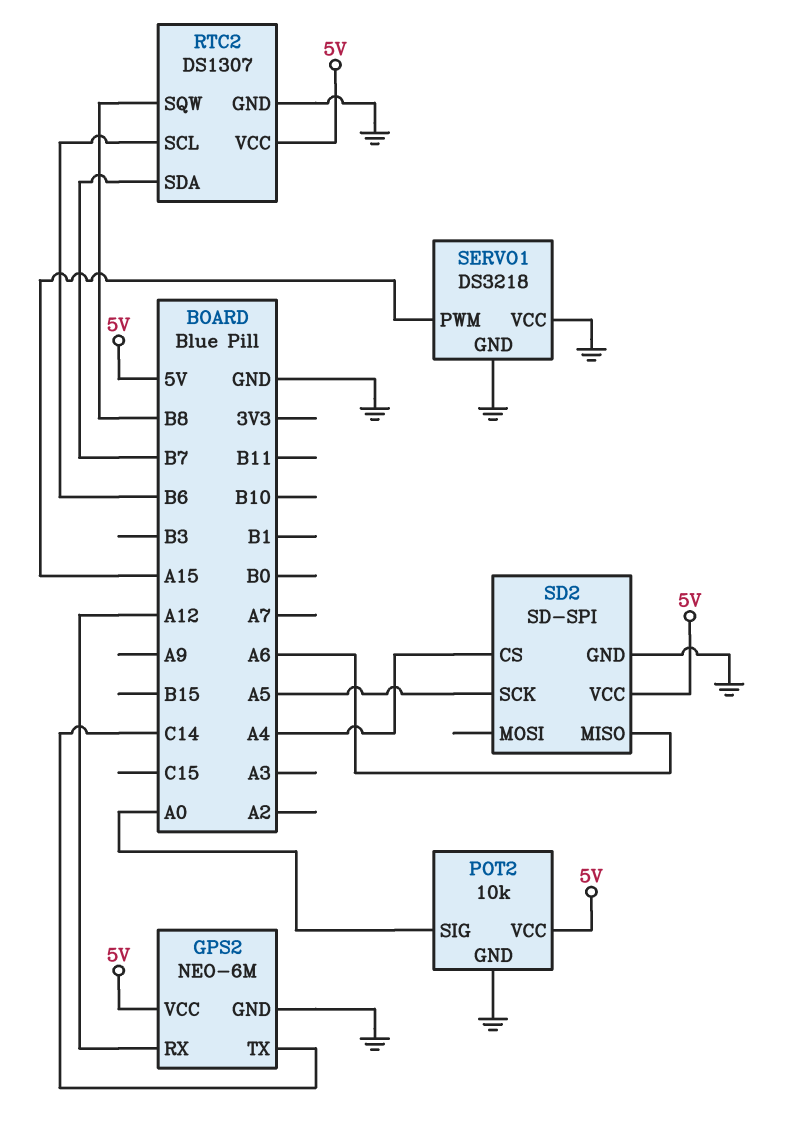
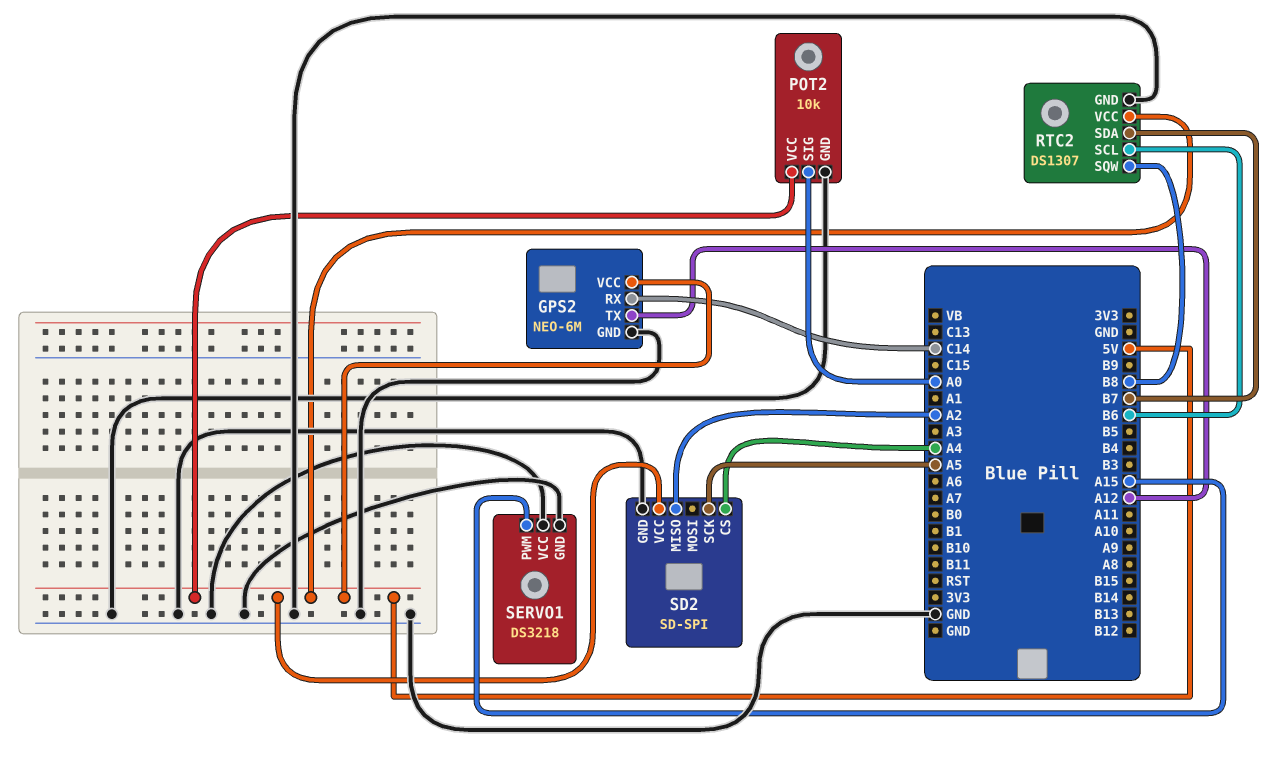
GPS2 pin RX: A12 -> C14
GPS2 pin TX: C14 -> A12
SD2 pin MISO: A6 -> A2

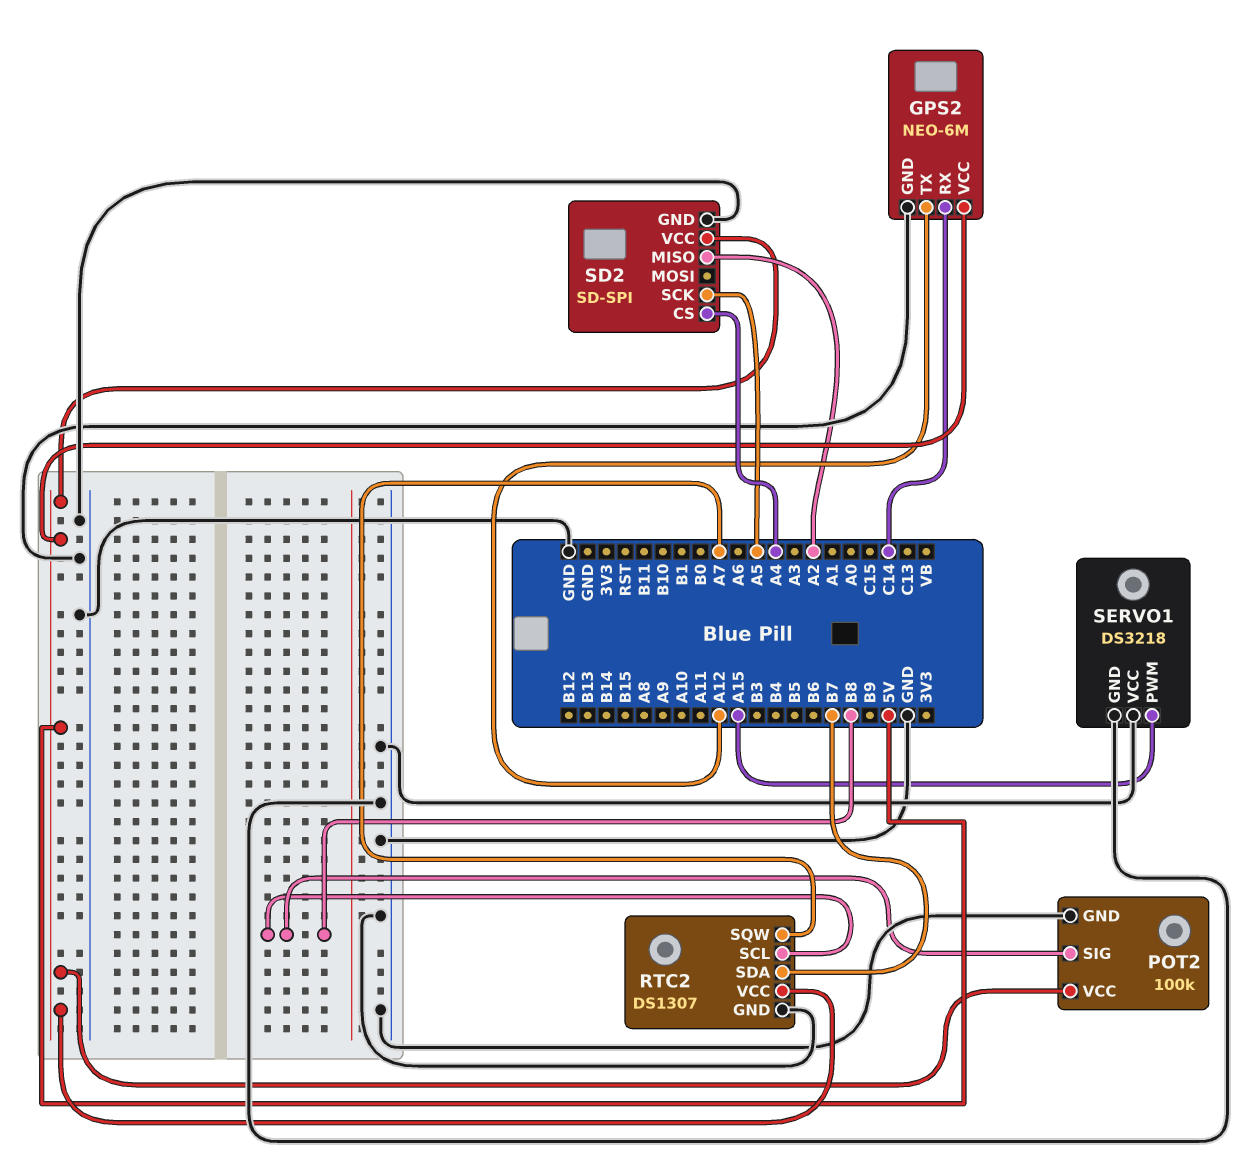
POT2: 10k -> 100k
POT2 pin SIG: A0 -> B8
RTC2 pin SCL: B6 -> B8
RTC2 pin SQW: B8 -> A7

